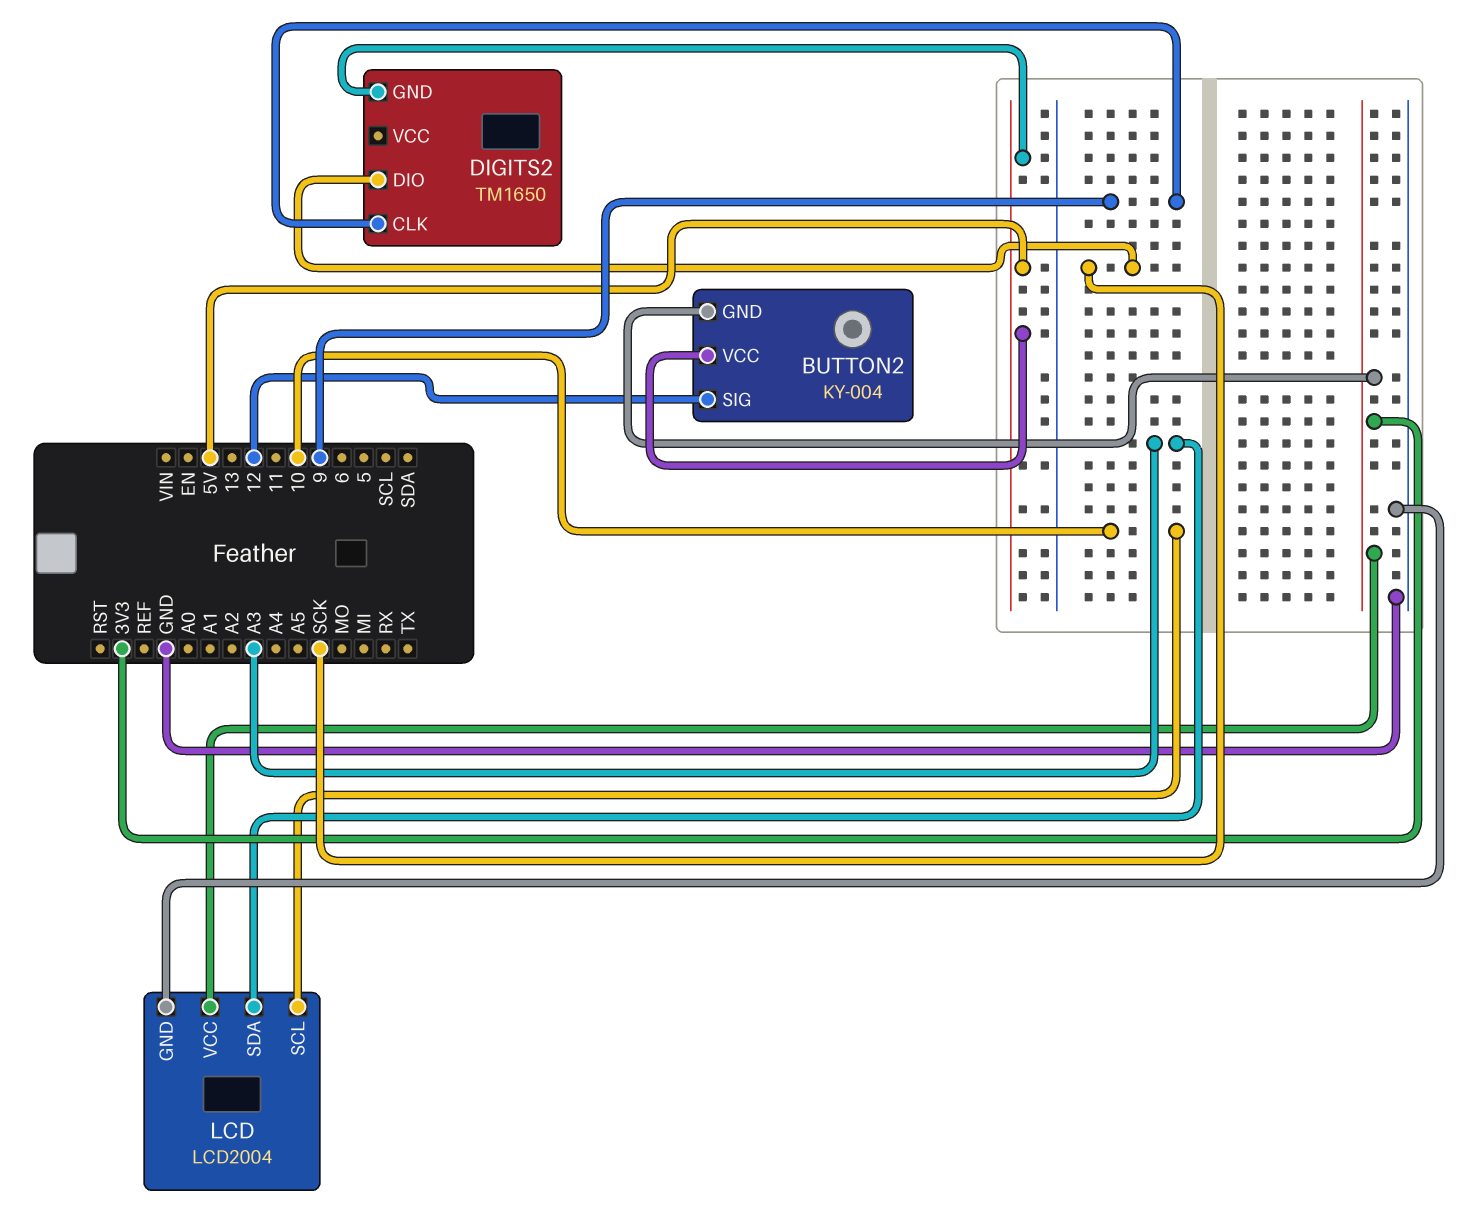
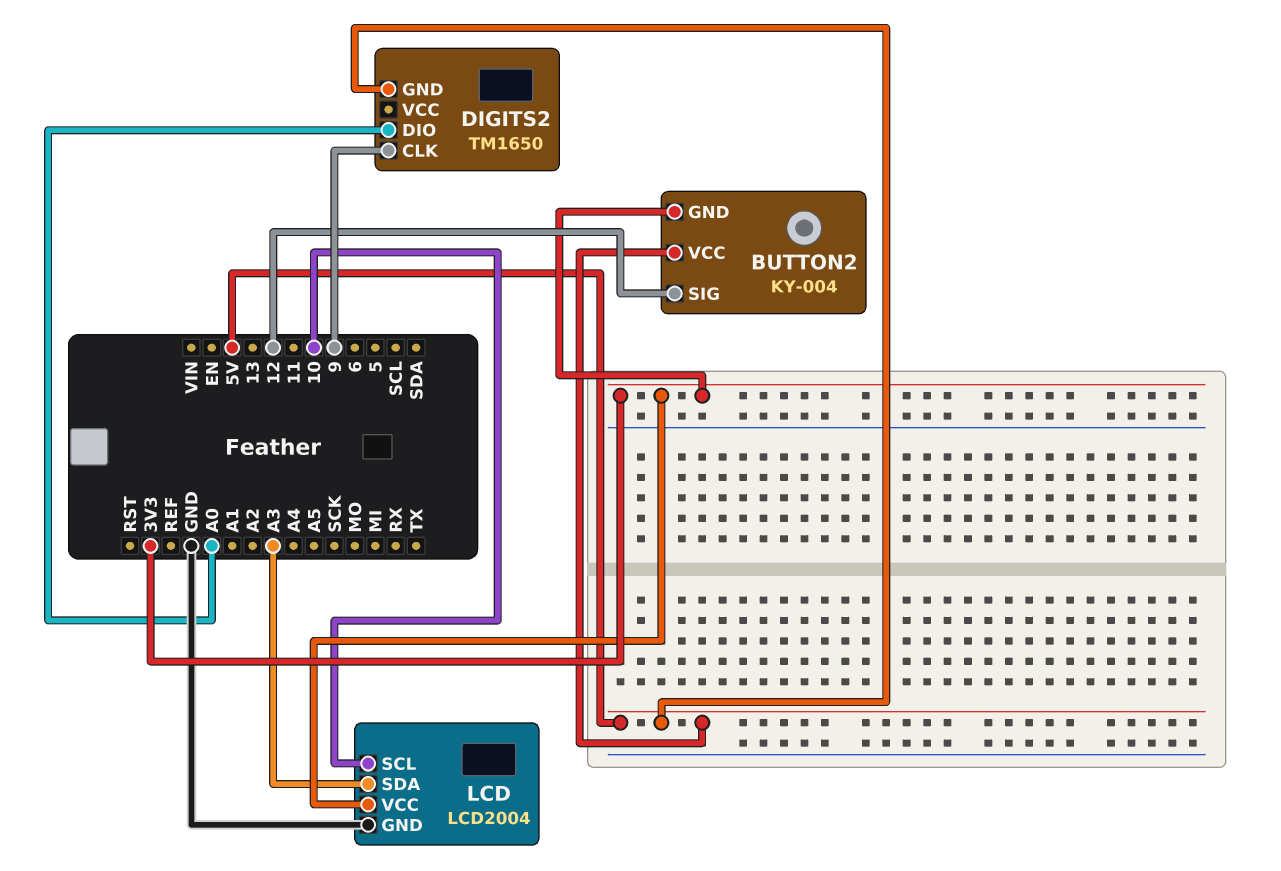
DIGITS2 pin DIO: SCK -> A0

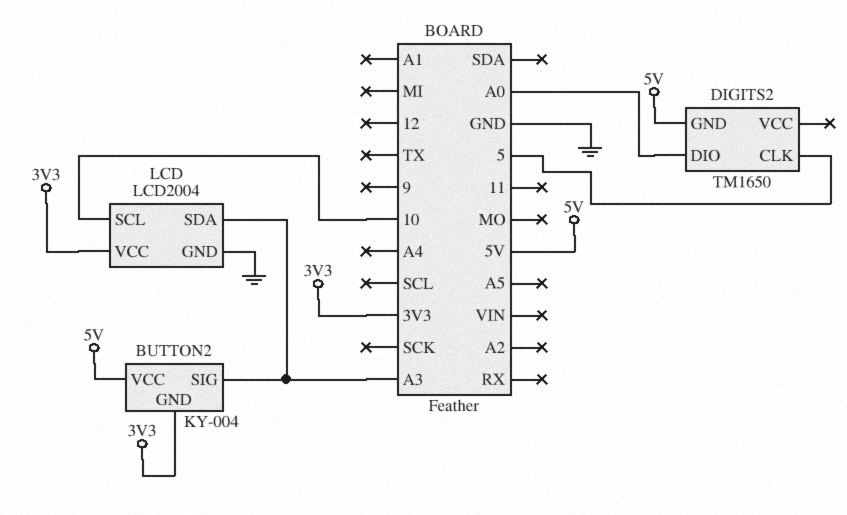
BUTTON2 pin SIG: 12 -> A3
DIGITS2 pin CLK: 9 -> 5

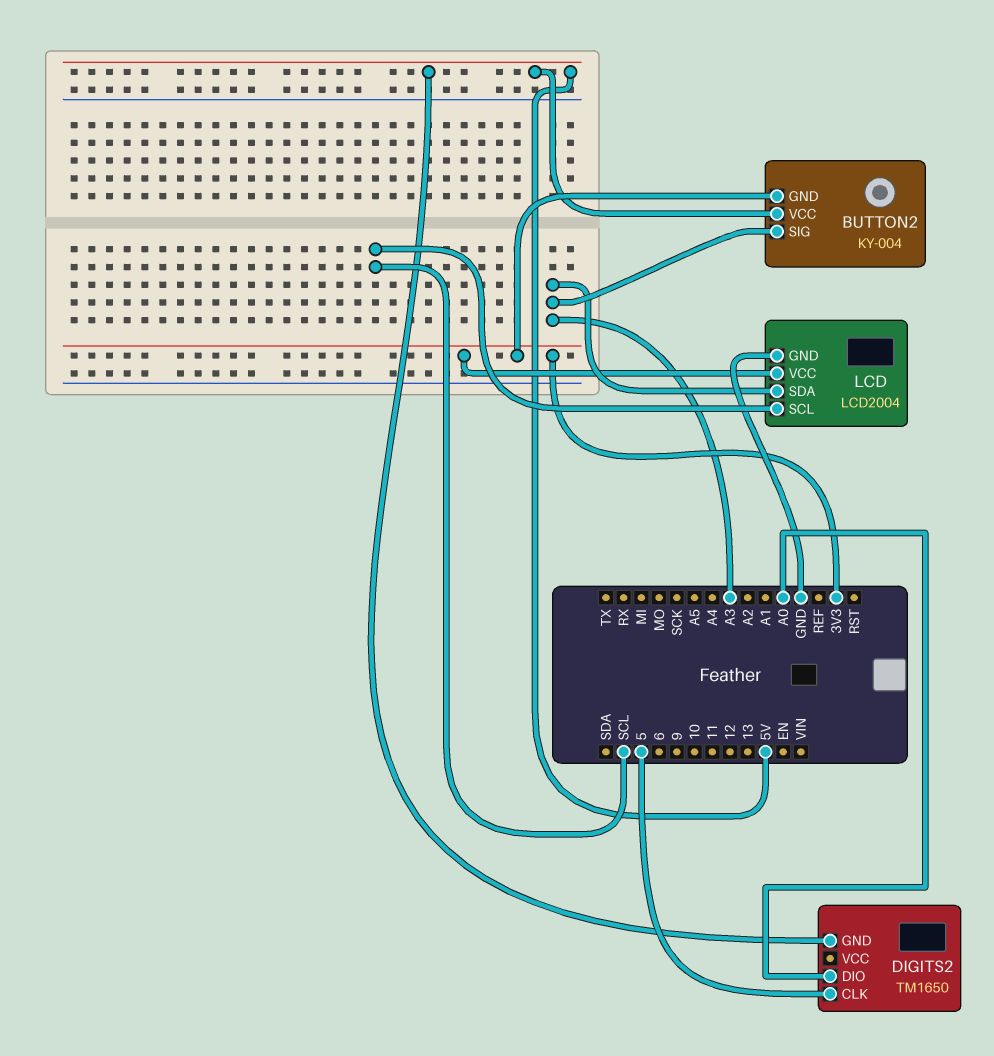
LCD pin SCL: 10 -> SCL

